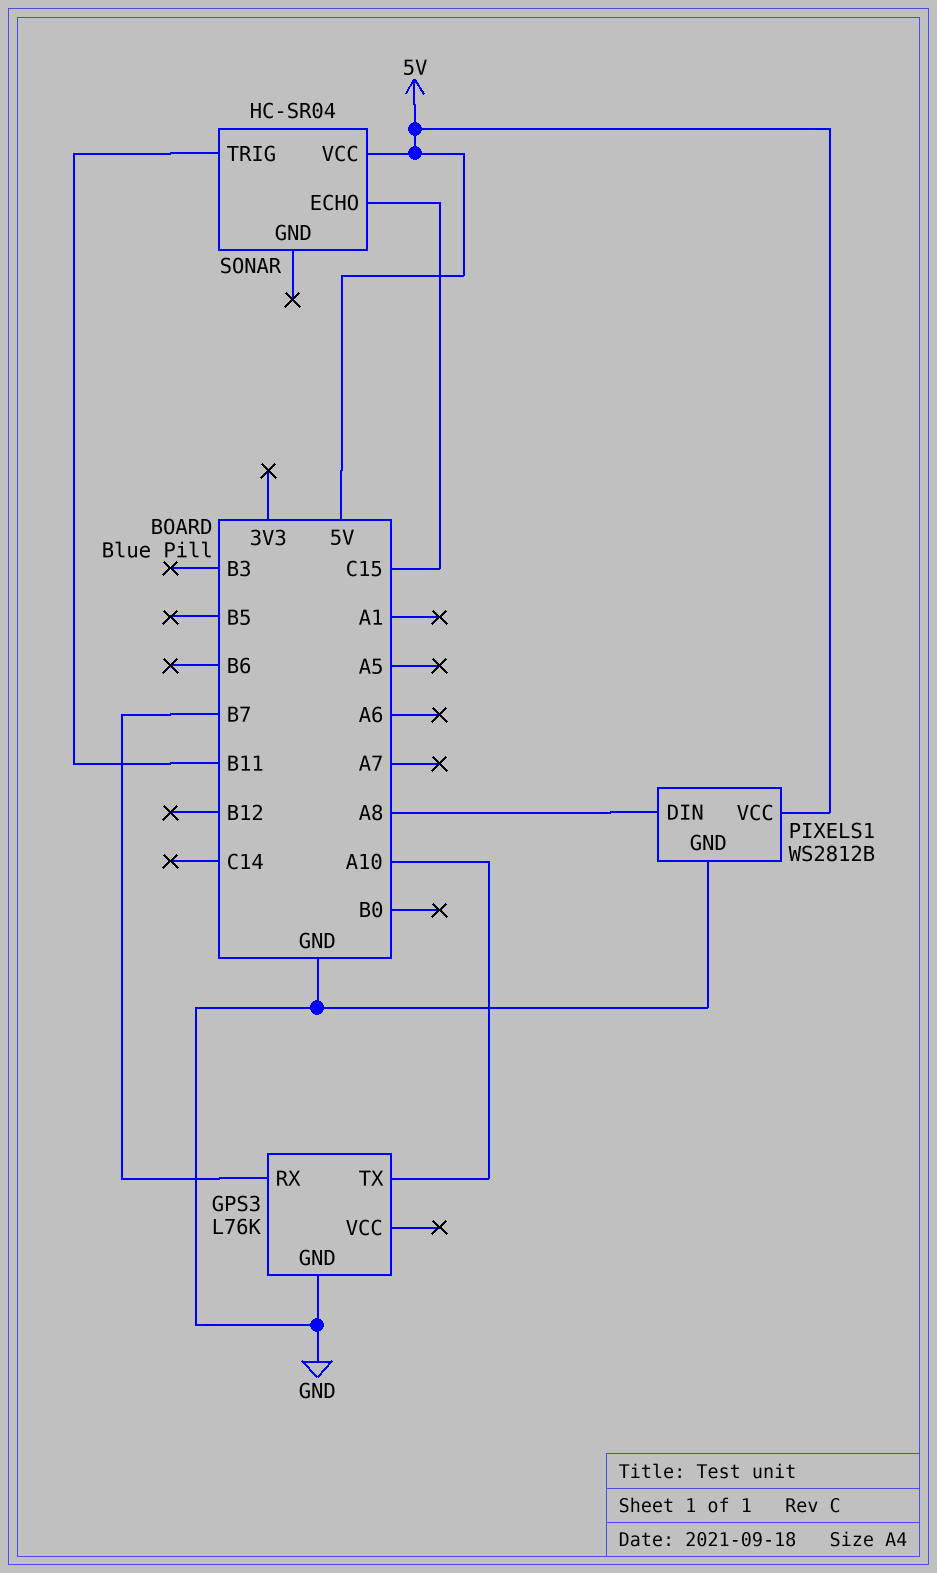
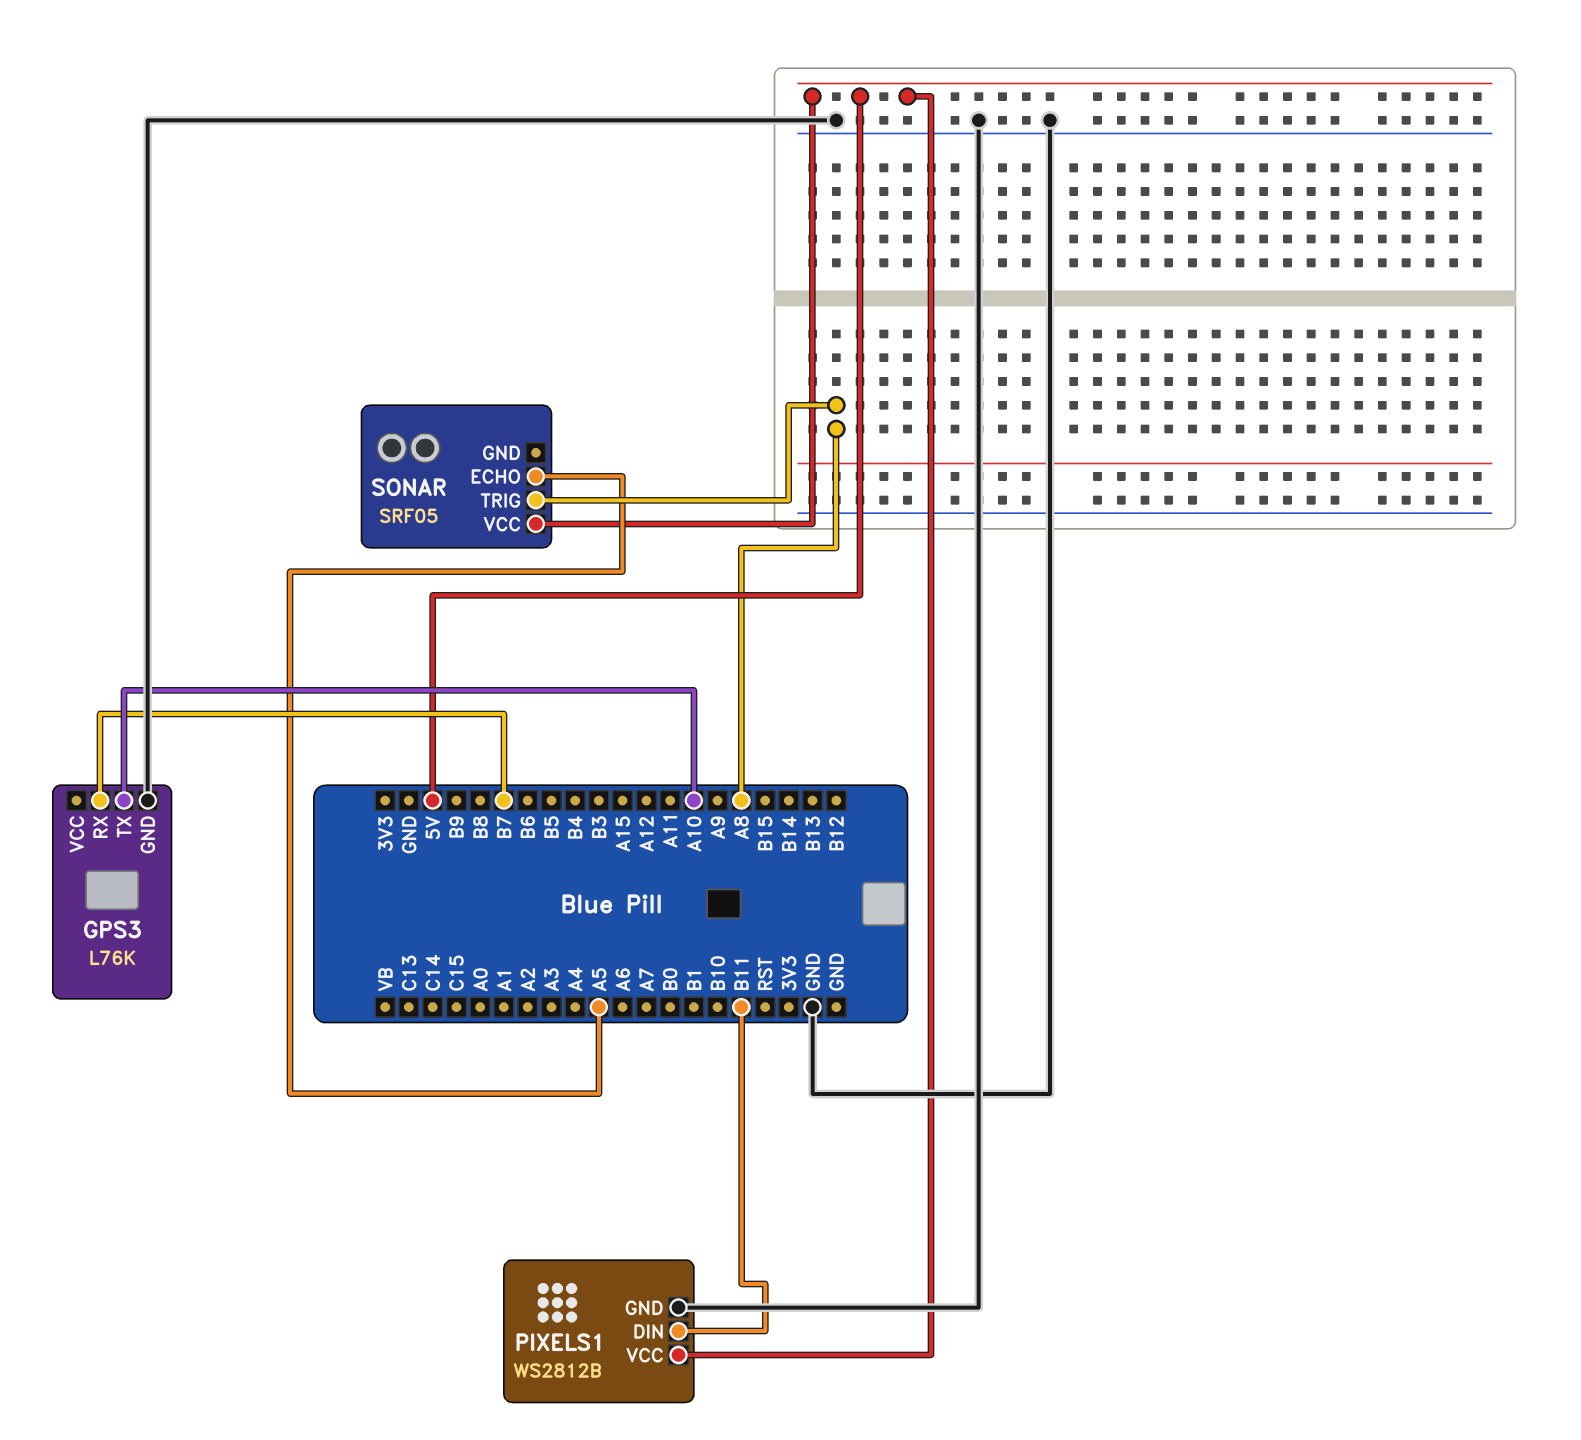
PIXELS1 pin DIN: A8 -> B11
SONAR: HC-SR04 -> SRF05
SONAR pin ECHO: C15 -> A5
SONAR pin TRIG: B11 -> A8

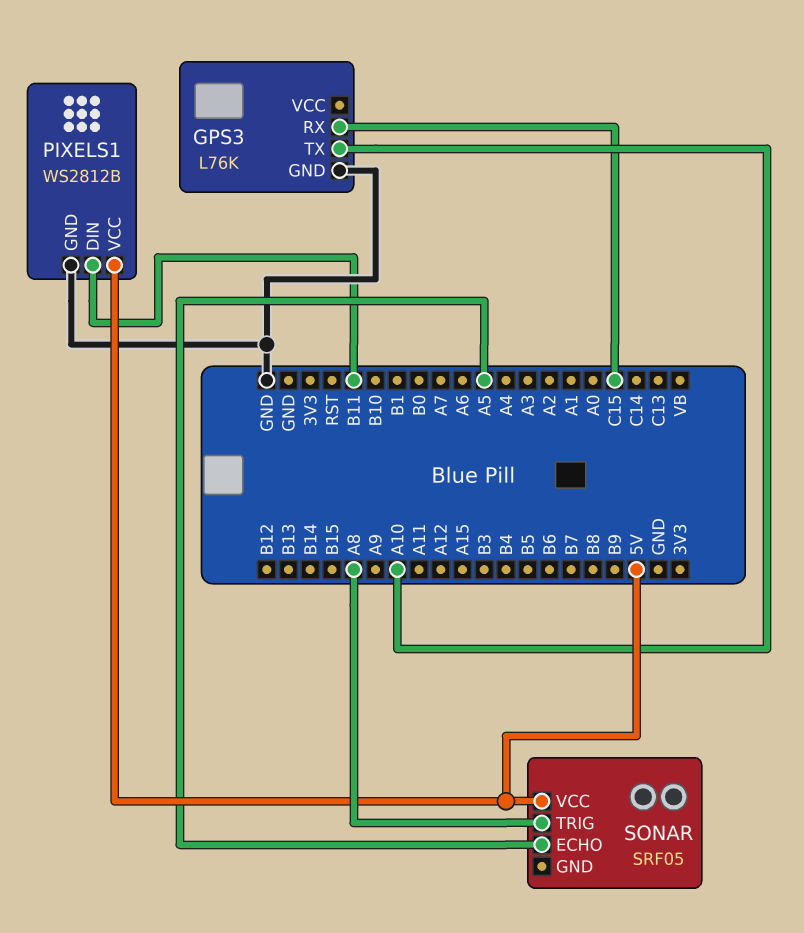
GPS3 pin RX: B7 -> C15

